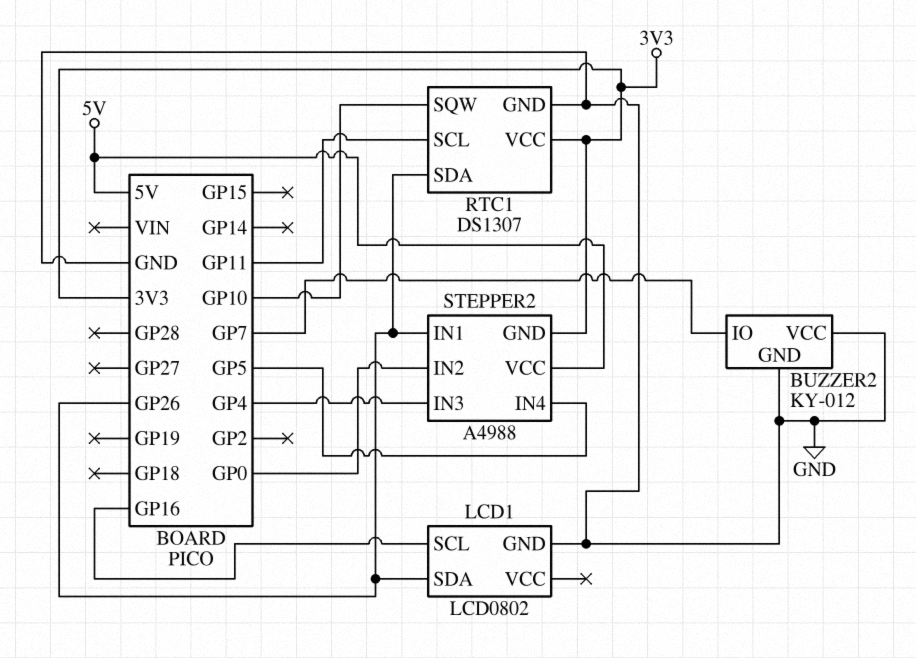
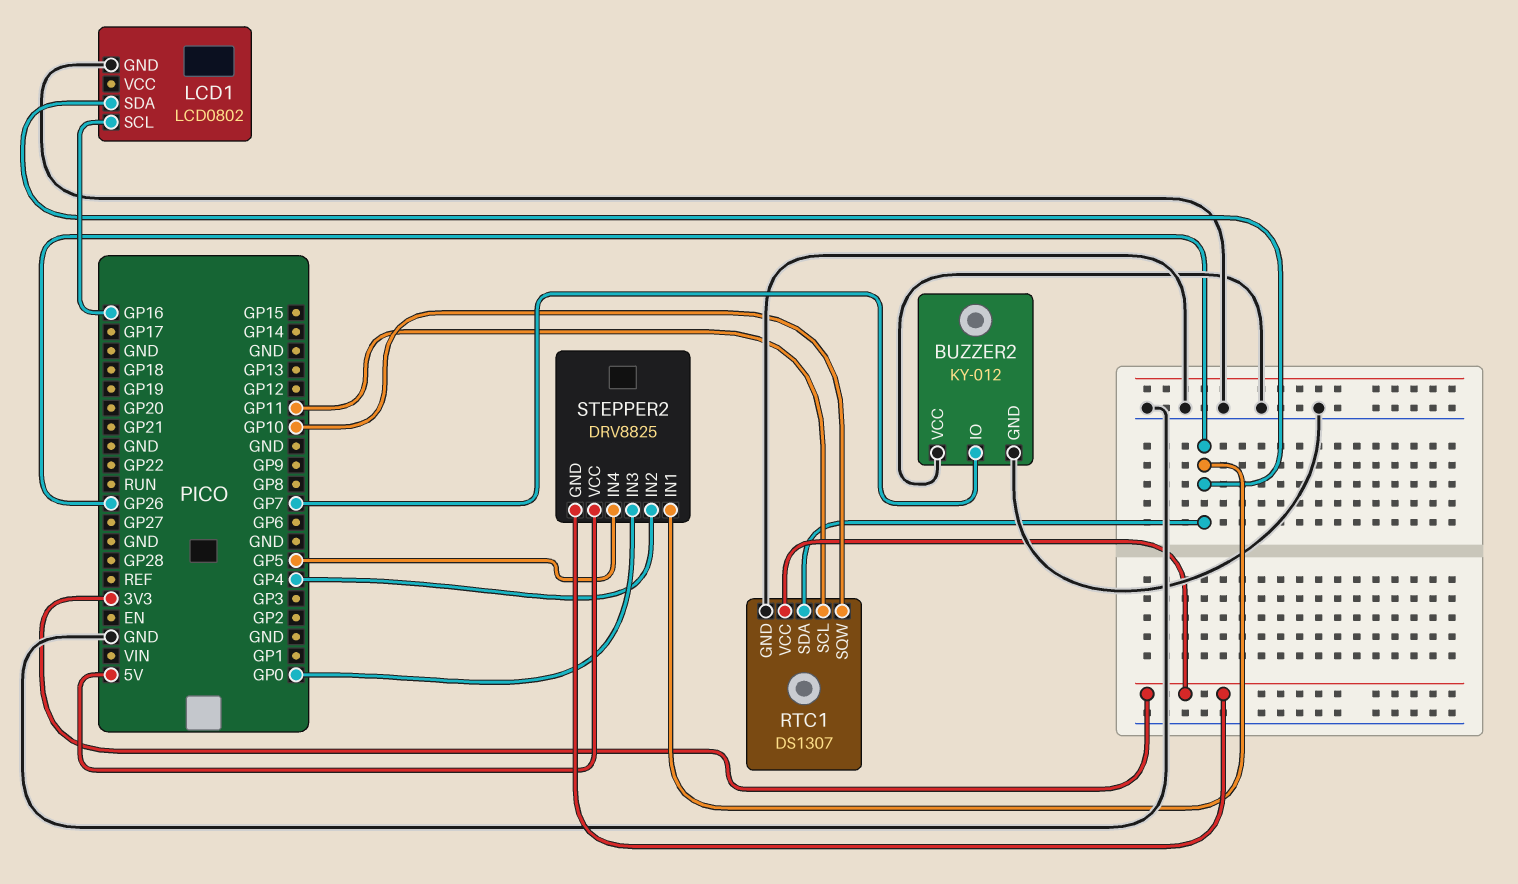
STEPPER2: A4988 -> DRV8825
STEPPER2 pin IN2: GP0 -> GP4
STEPPER2 pin IN3: GP4 -> GP0

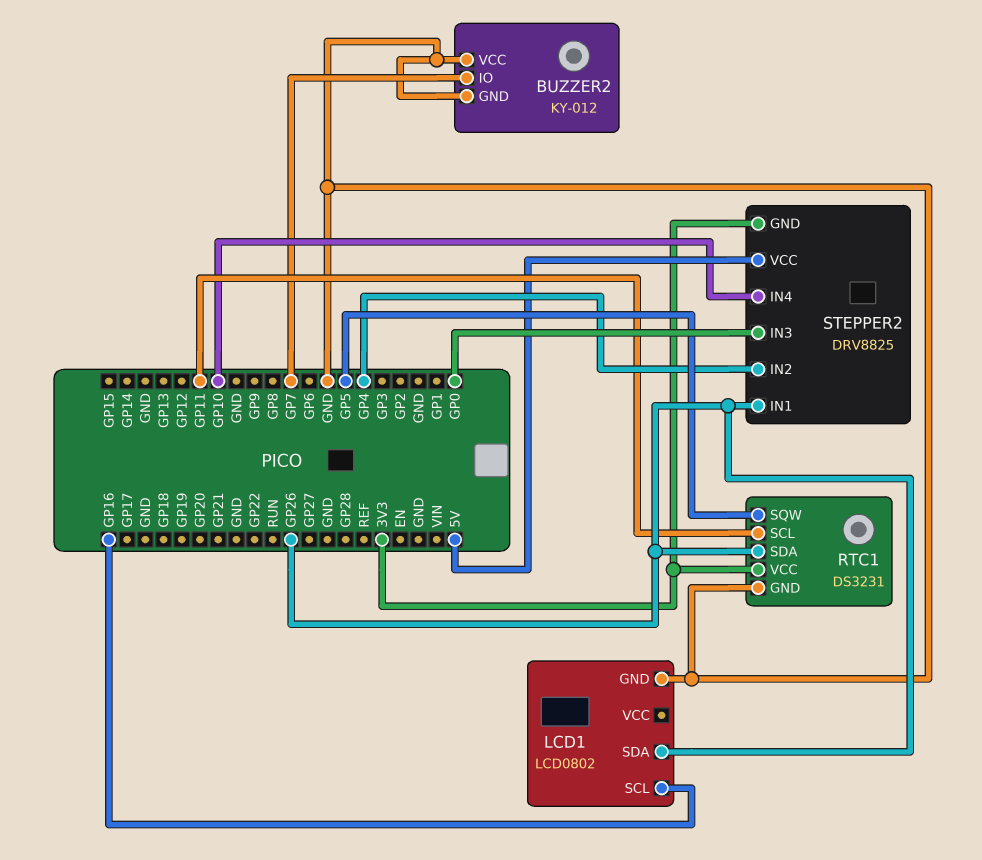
RTC1: DS1307 -> DS3231
RTC1 pin SQW: GP10 -> GP5
STEPPER2 pin IN4: GP5 -> GP10

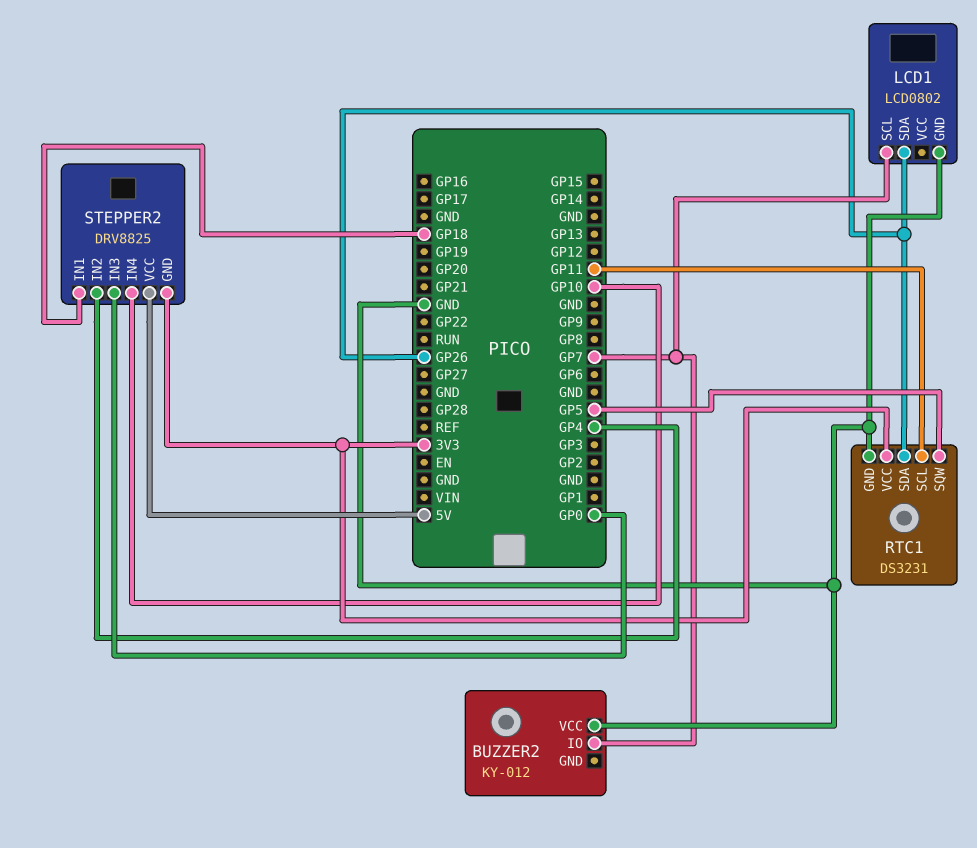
BUZZER2 pin GND: GND -> none
LCD1 pin SCL: GP16 -> GP7
STEPPER2 pin IN1: GP26 -> GP18

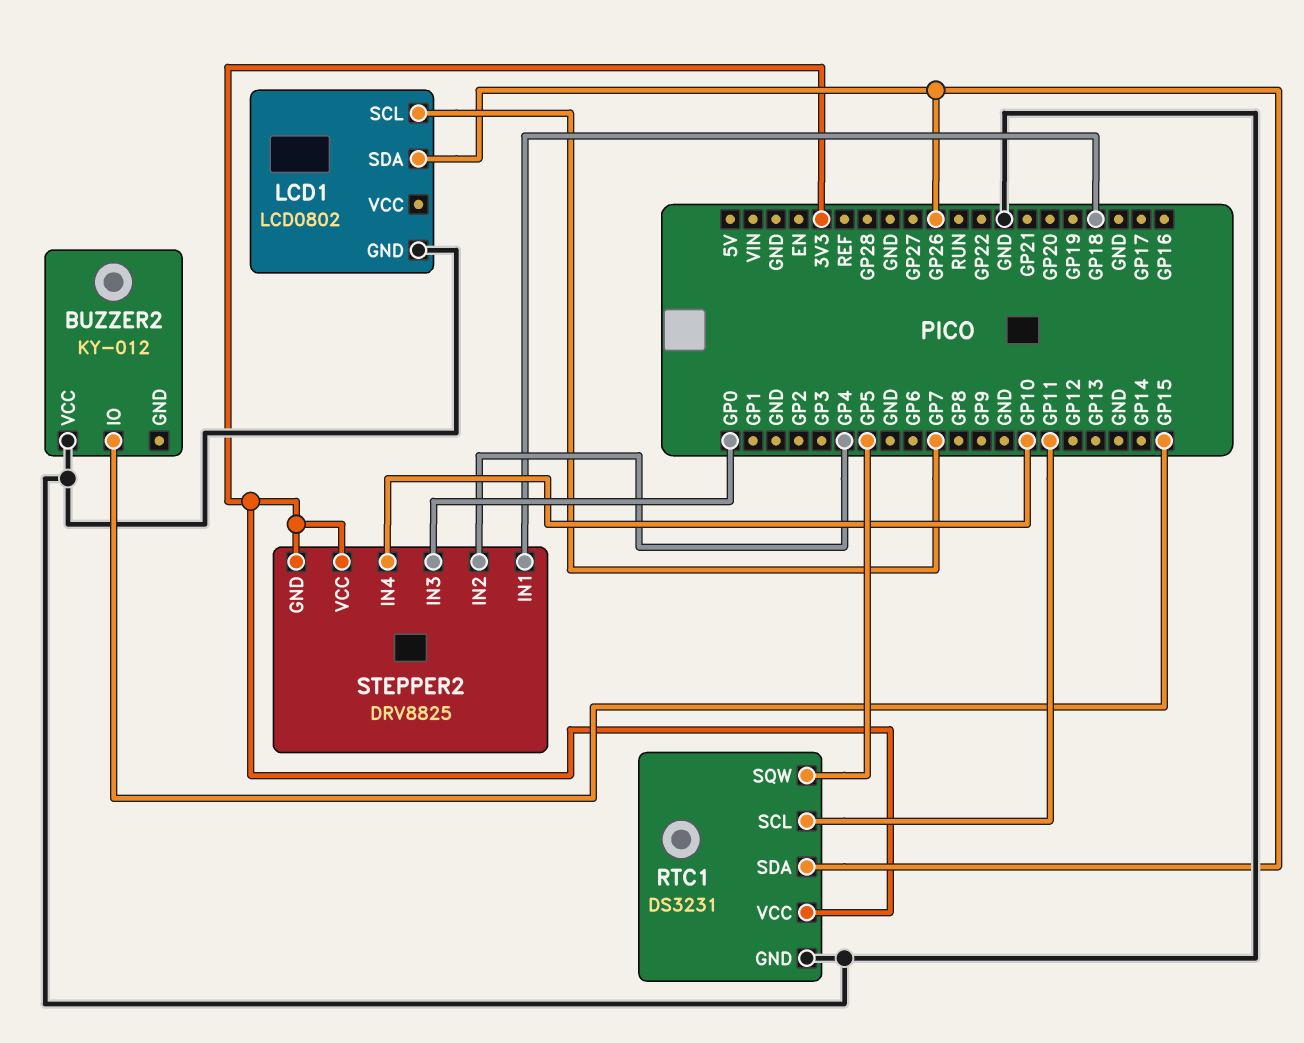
BUZZER2 pin IO: GP7 -> GP15
STEPPER2 pin VCC: 5V -> 3V3

